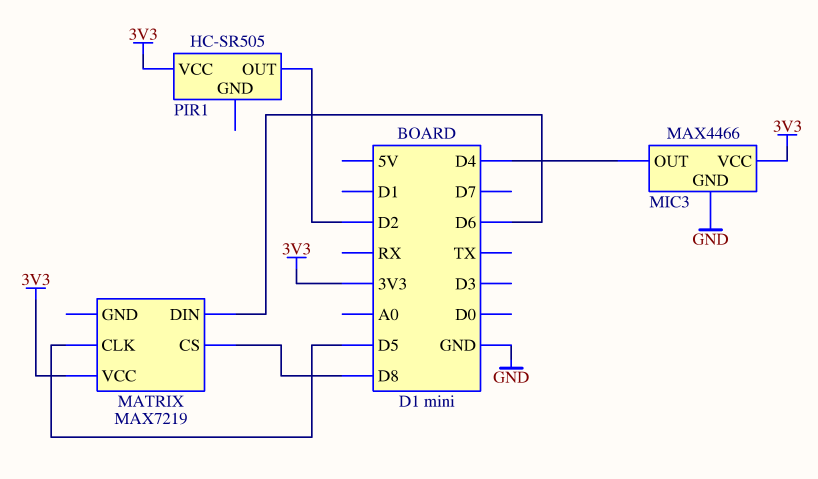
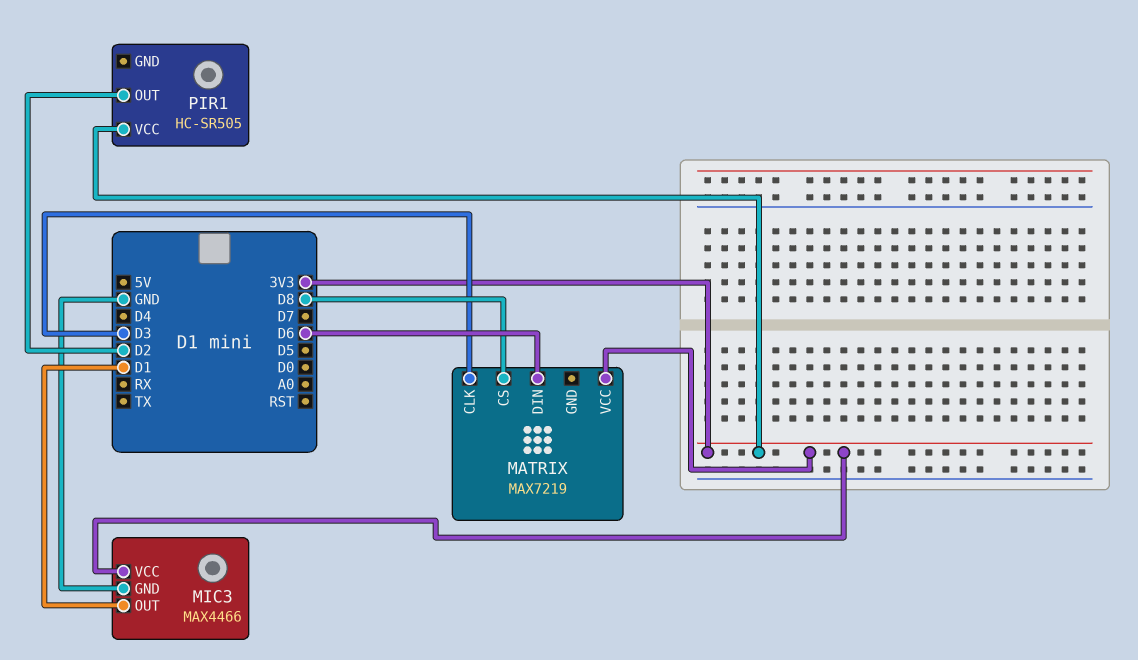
MATRIX pin CLK: D5 -> D3
MIC3 pin OUT: D4 -> D1

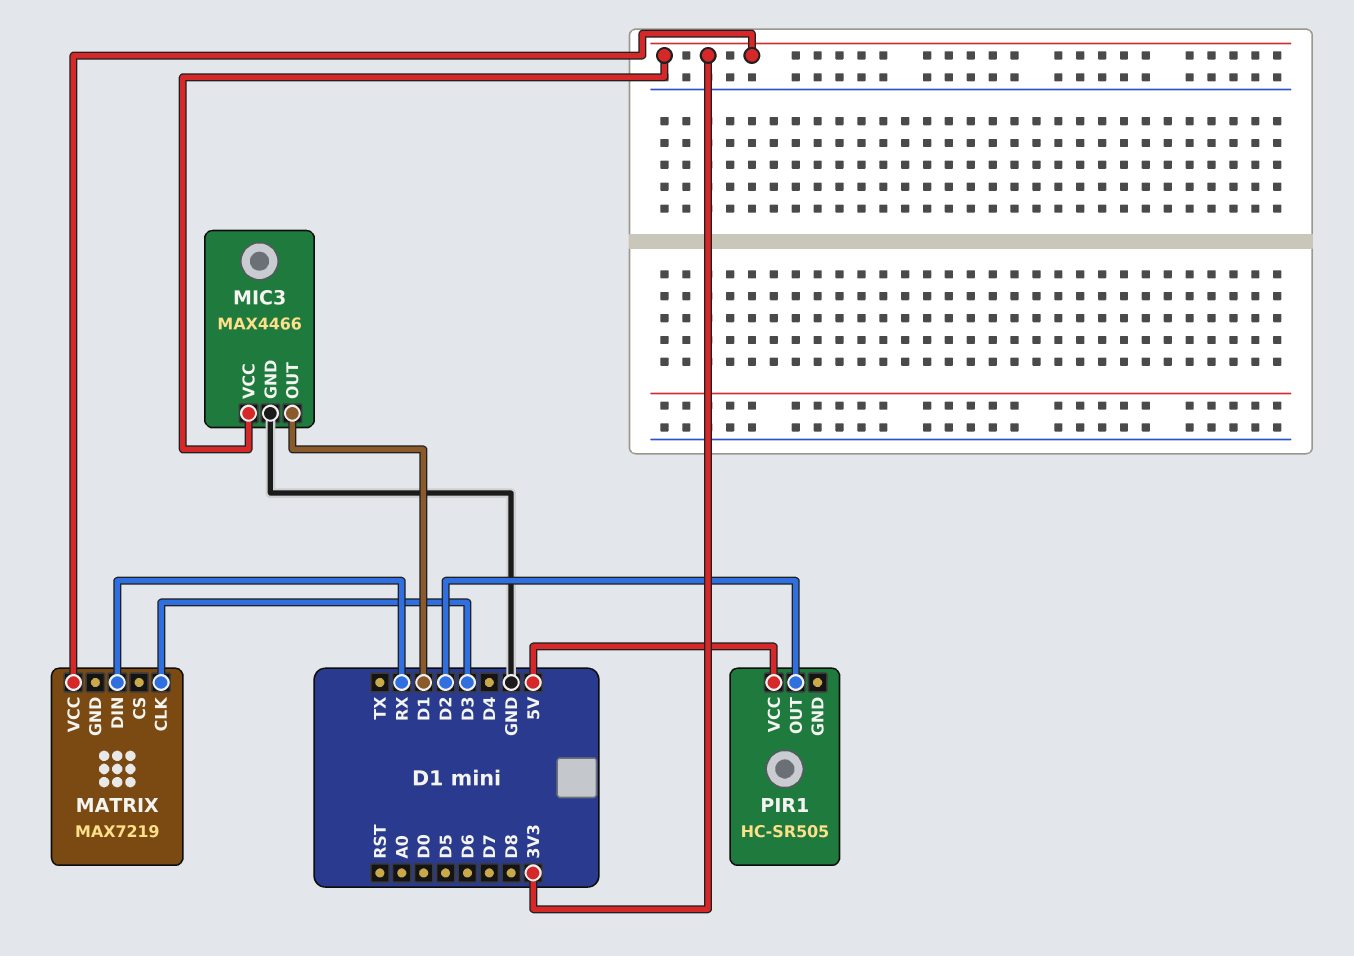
MATRIX pin CS: D8 -> none
MATRIX pin DIN: D6 -> RX
PIR1 pin VCC: 3V3 -> 5V

